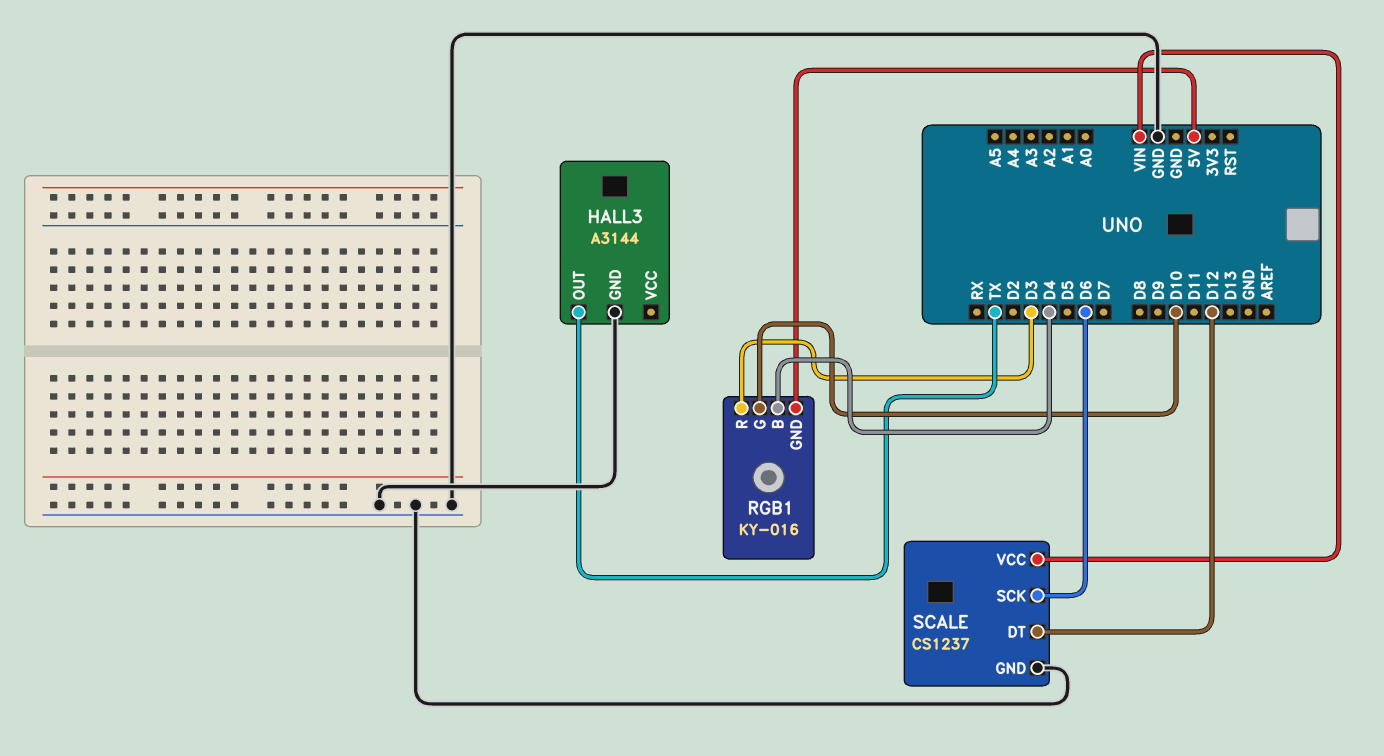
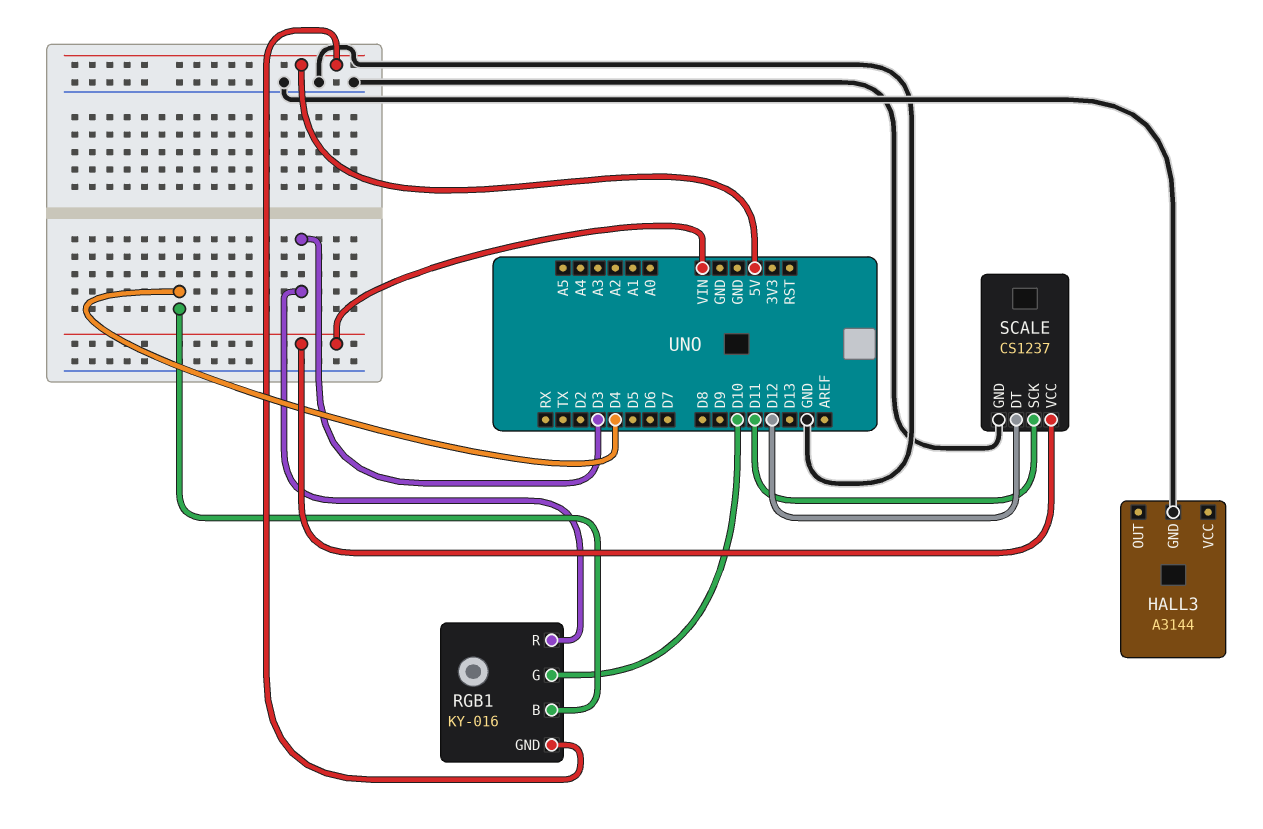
HALL3 pin OUT: TX -> none
SCALE pin SCK: D6 -> D11

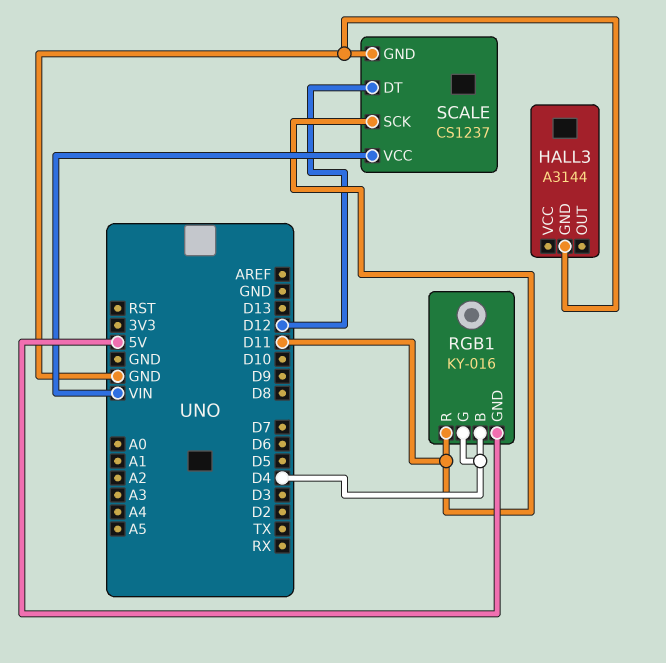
RGB1 pin G: D10 -> D4
RGB1 pin R: D3 -> D11

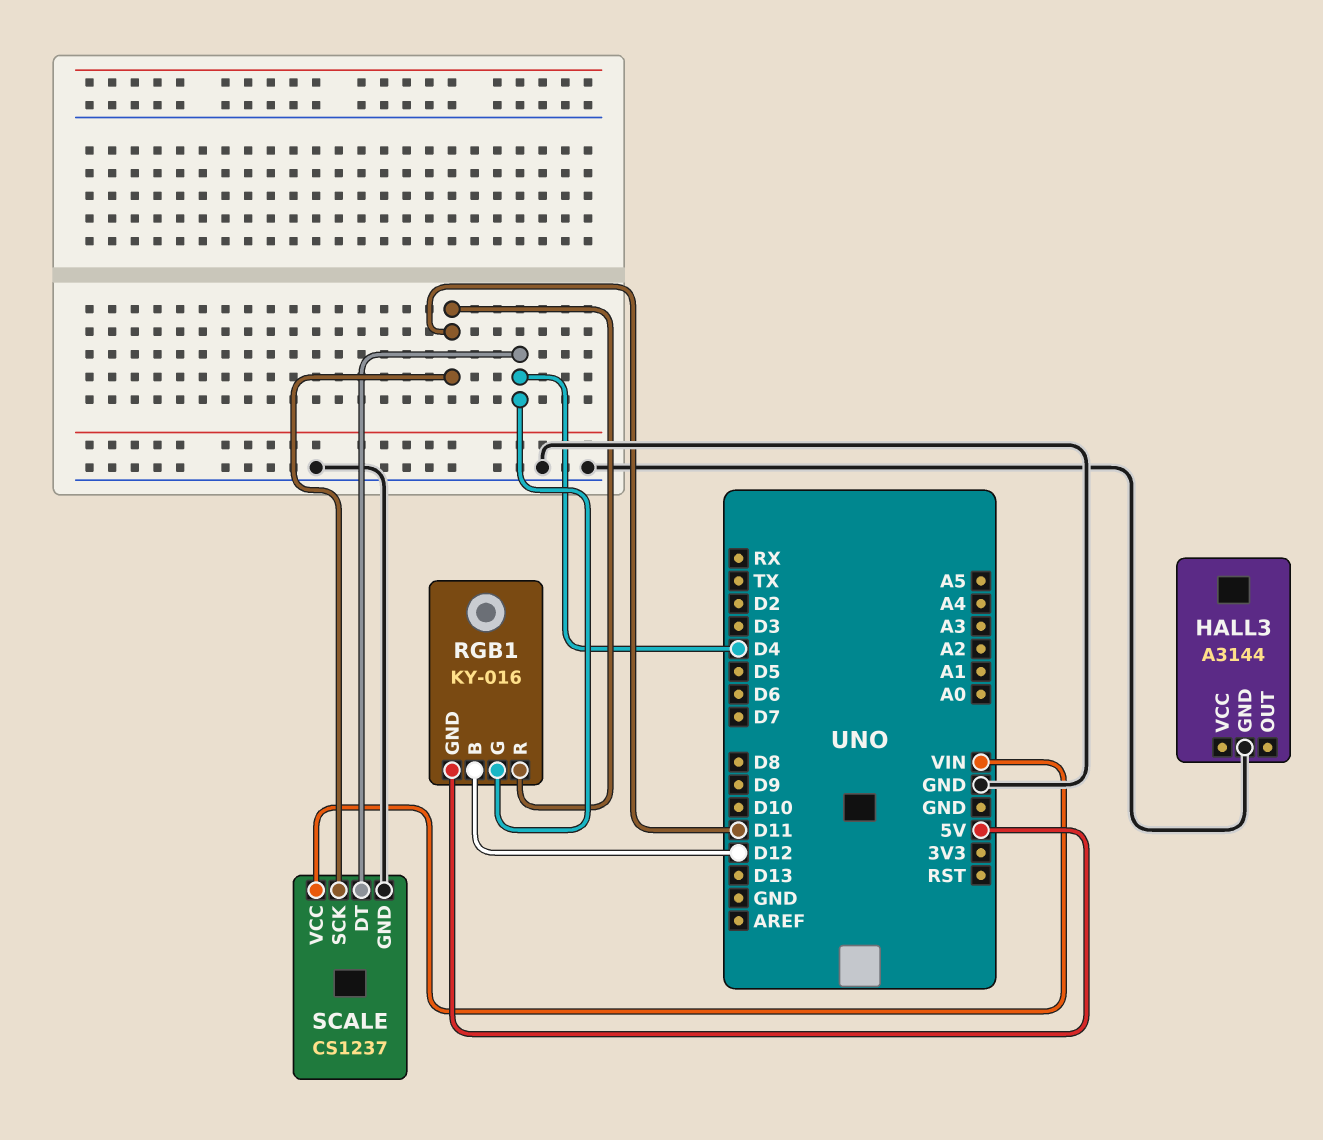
RGB1 pin B: D4 -> D12
SCALE pin DT: D12 -> D4

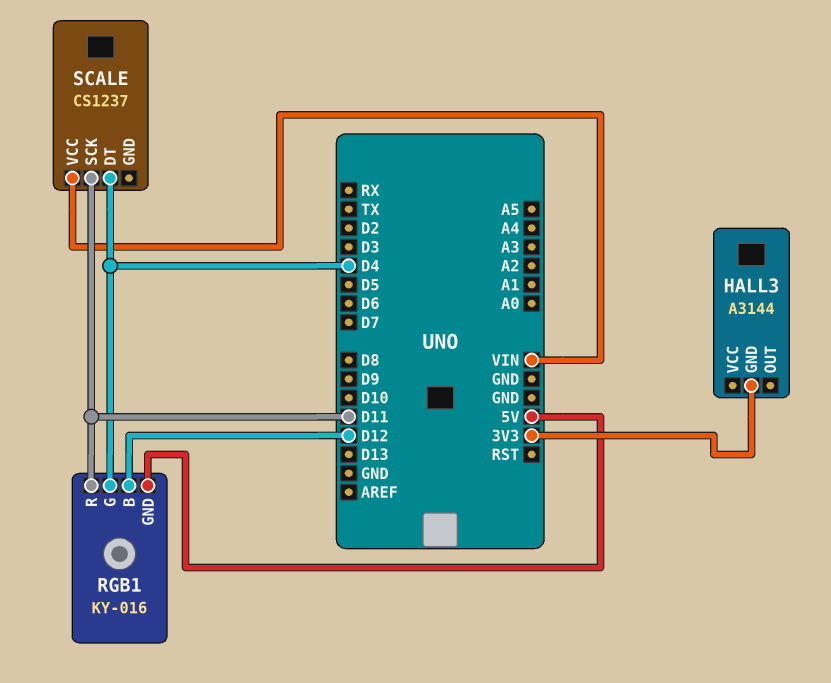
HALL3 pin GND: GND -> 3V3
SCALE pin GND: GND -> none

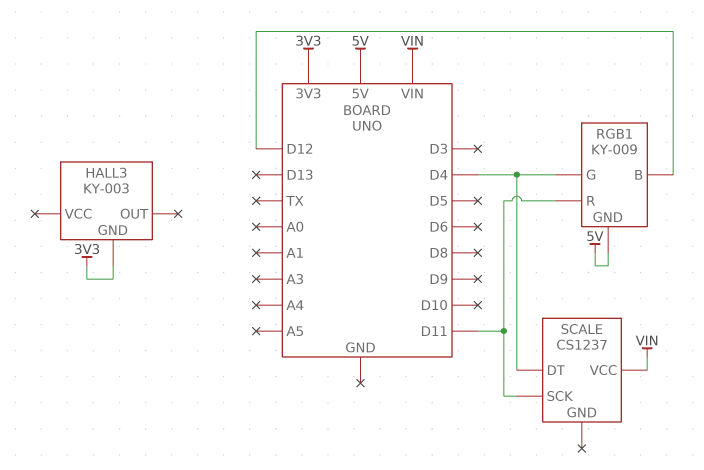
HALL3: A3144 -> KY-003
RGB1: KY-016 -> KY-009

